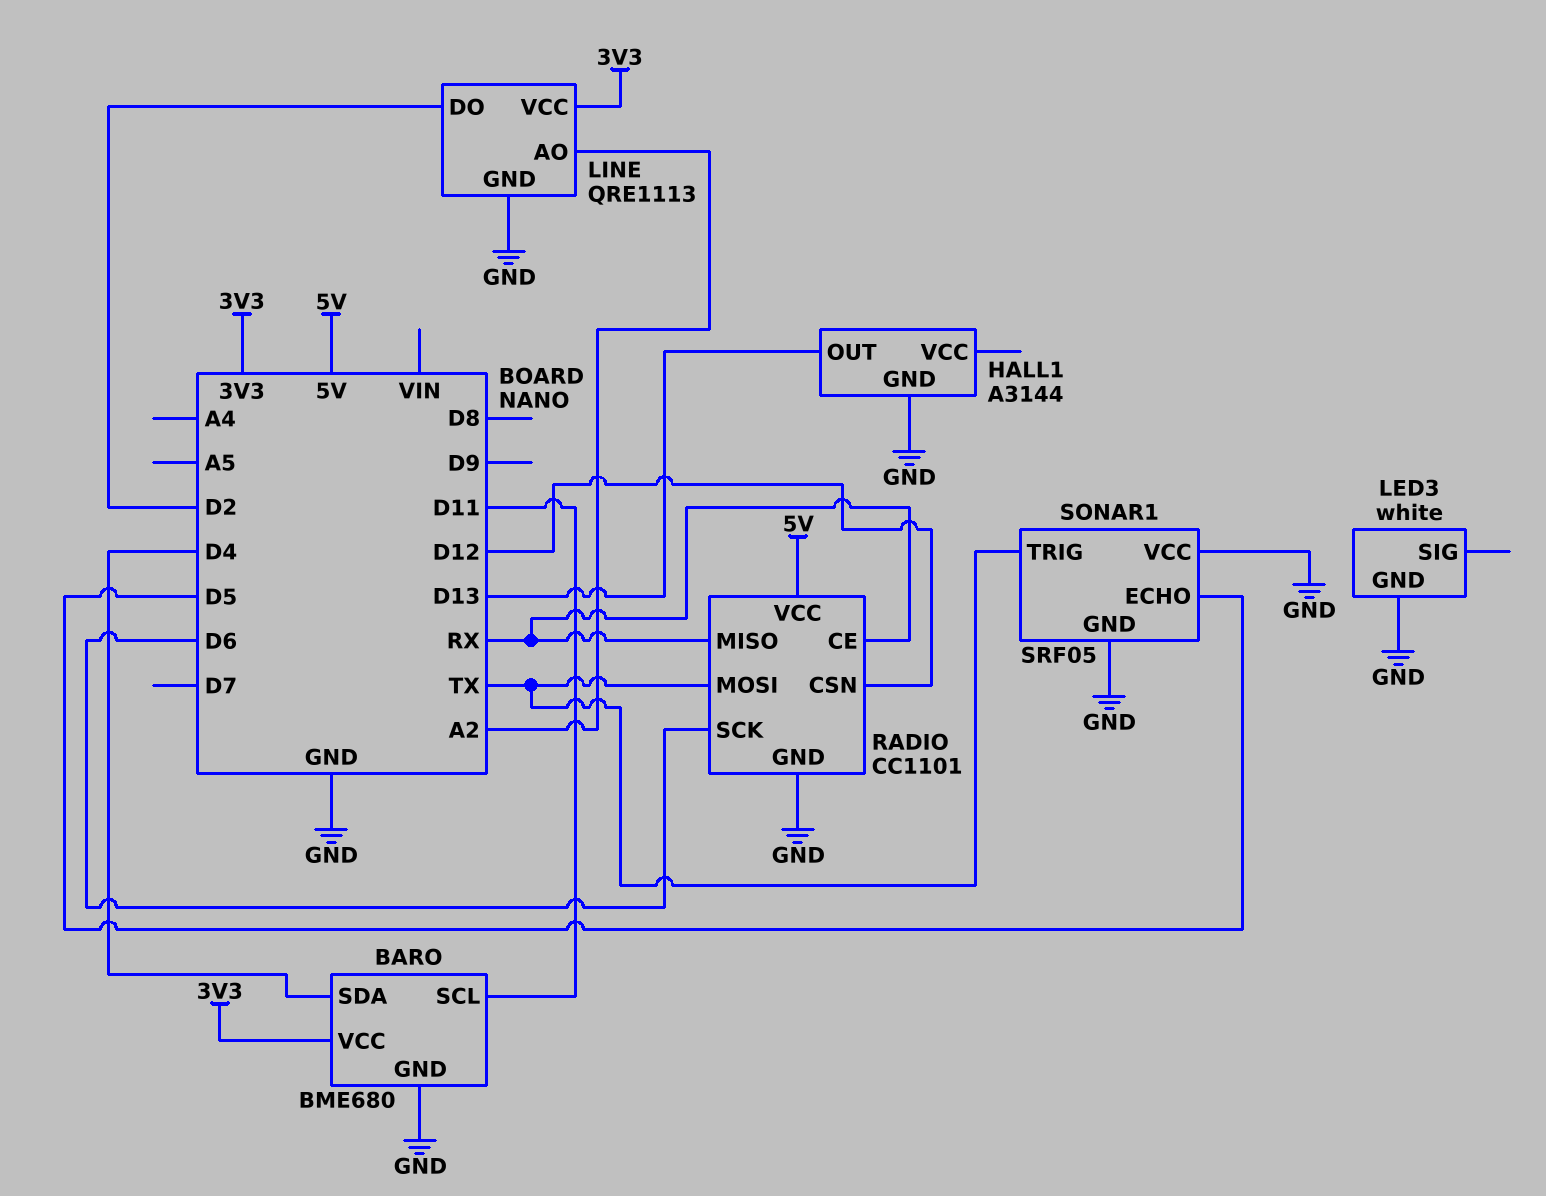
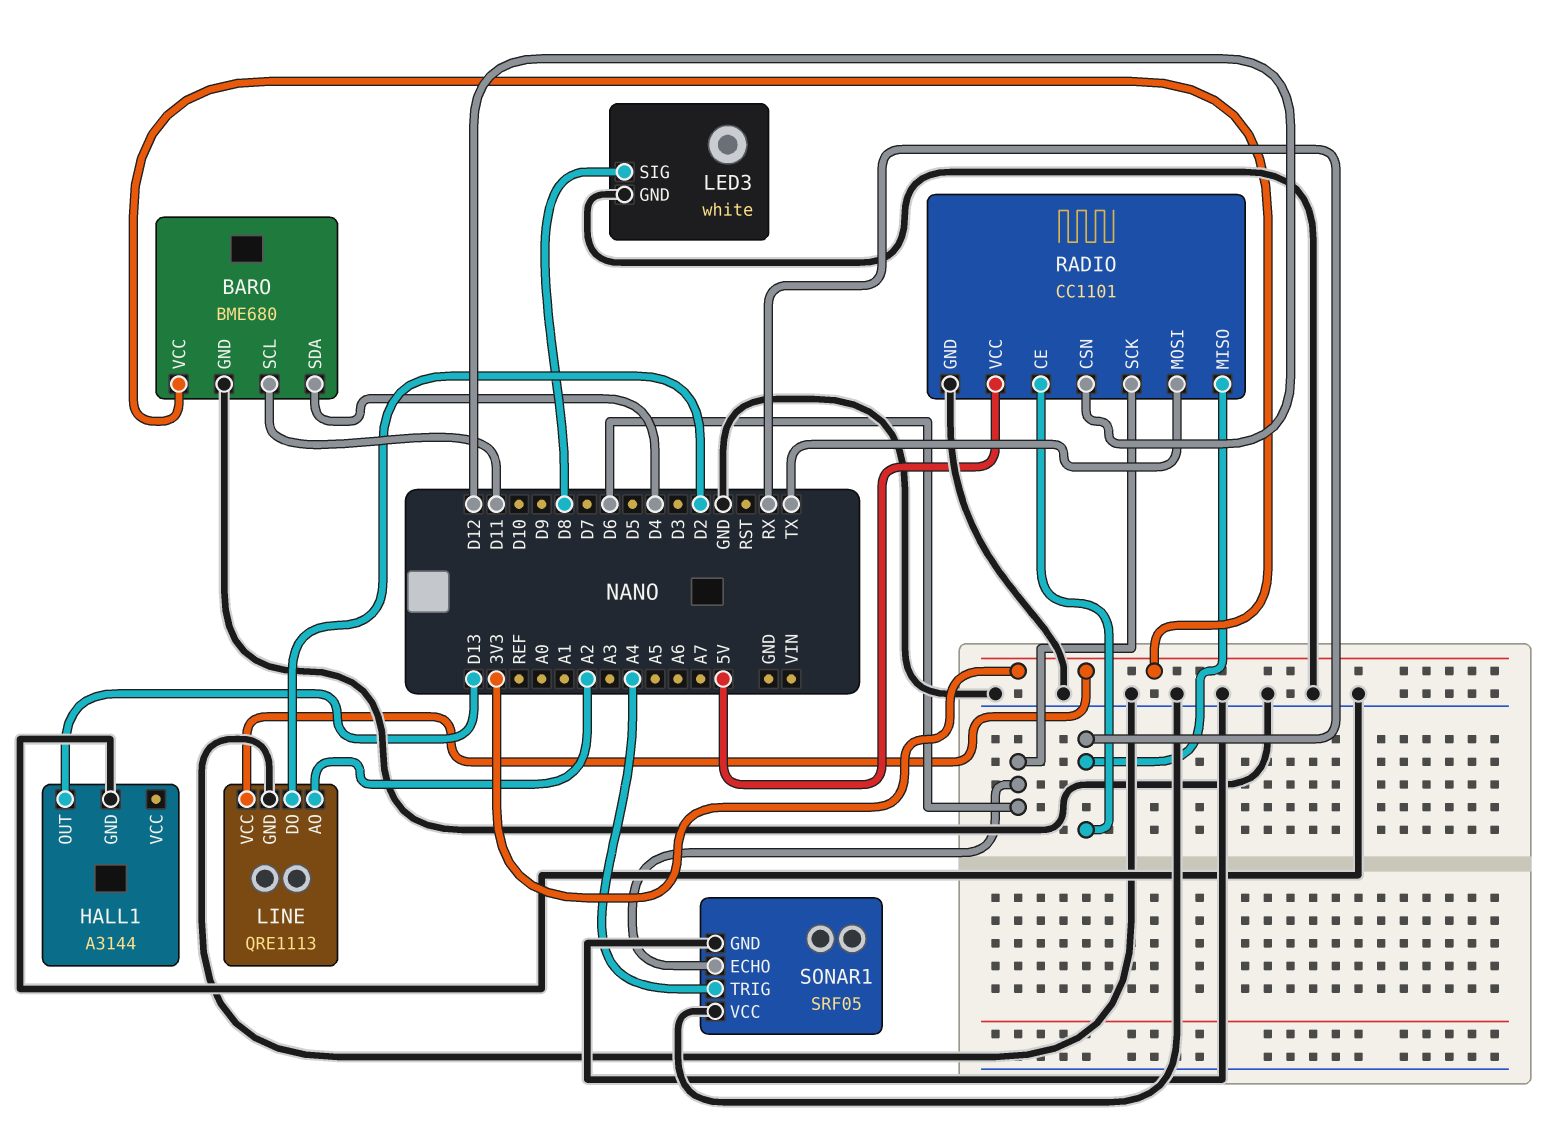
LED3 pin SIG: none -> D8
SONAR1 pin ECHO: D5 -> D6
SONAR1 pin TRIG: TX -> A4

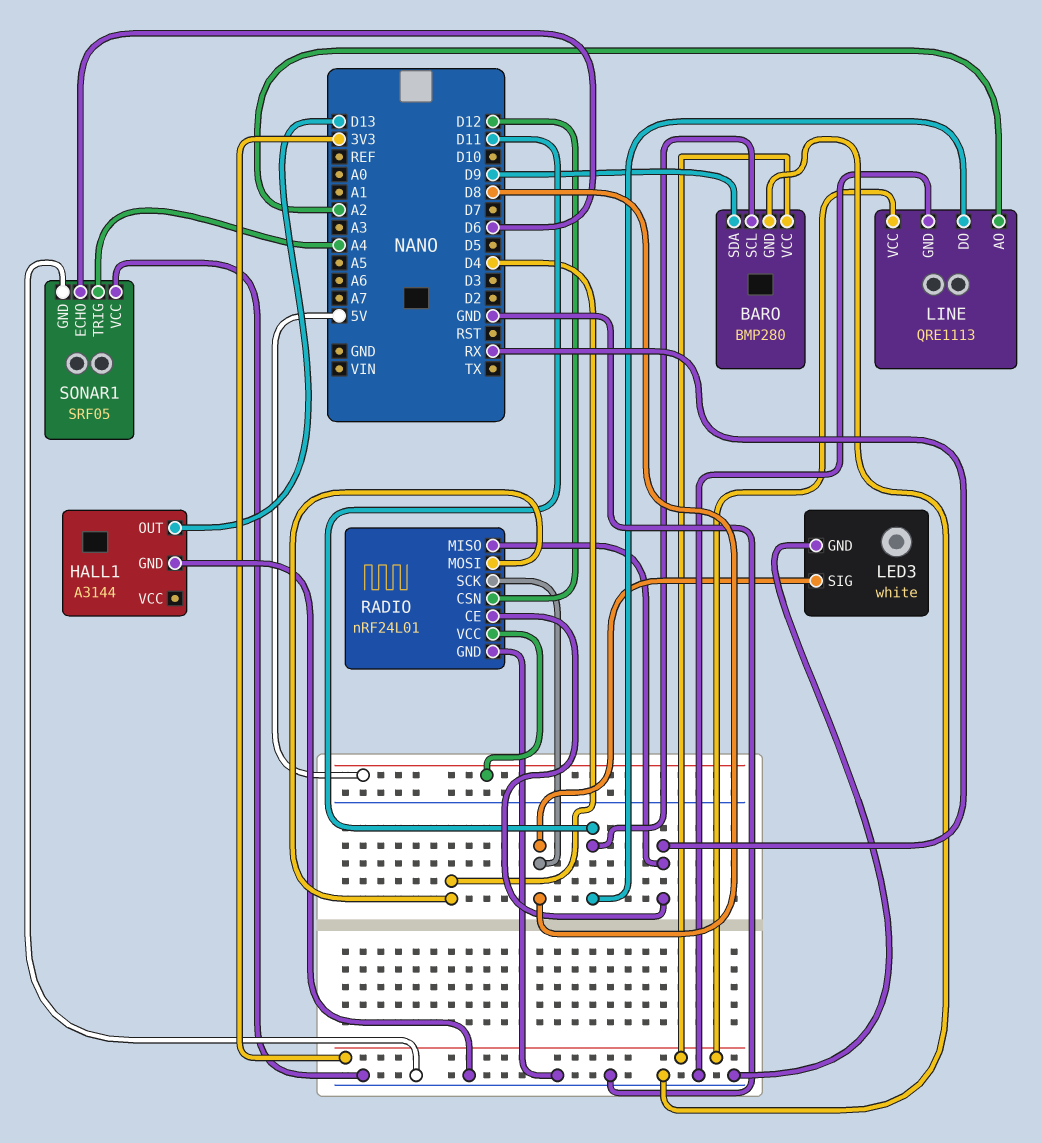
BARO: BME680 -> BMP280
BARO pin SDA: D4 -> D9
LINE pin DO: D2 -> D11
RADIO: CC1101 -> nRF24L01
RADIO pin MOSI: TX -> D4
RADIO pin SCK: D6 -> D8

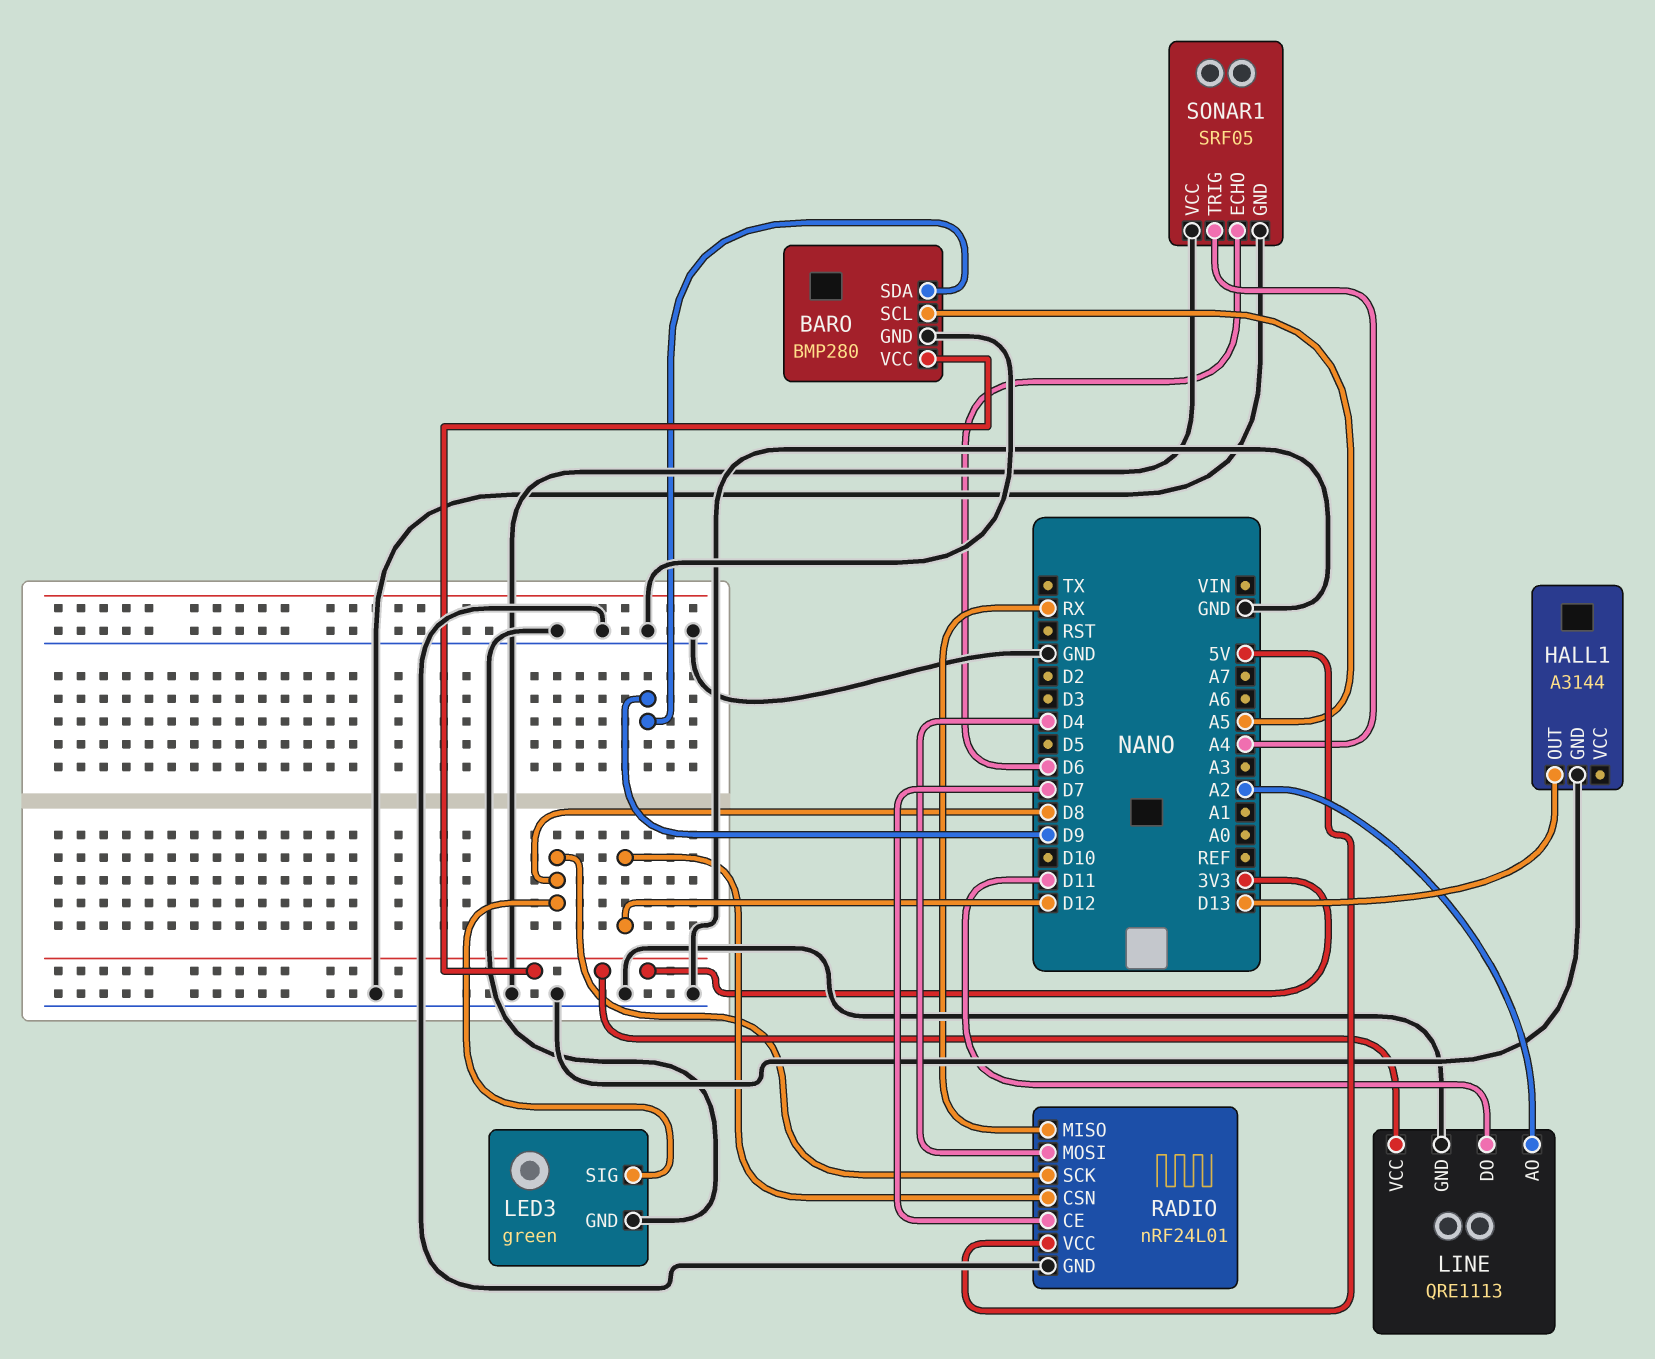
BARO pin SCL: D11 -> A5
LED3: white -> green
RADIO pin CE: RX -> D7

